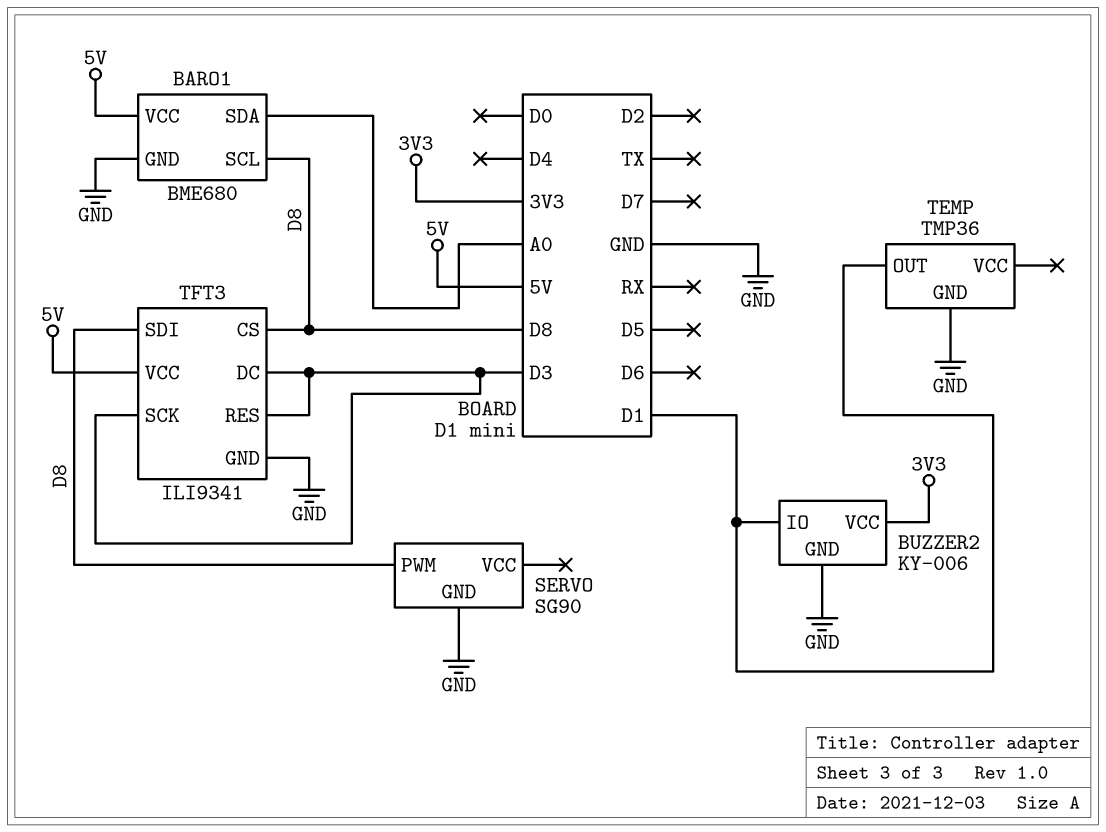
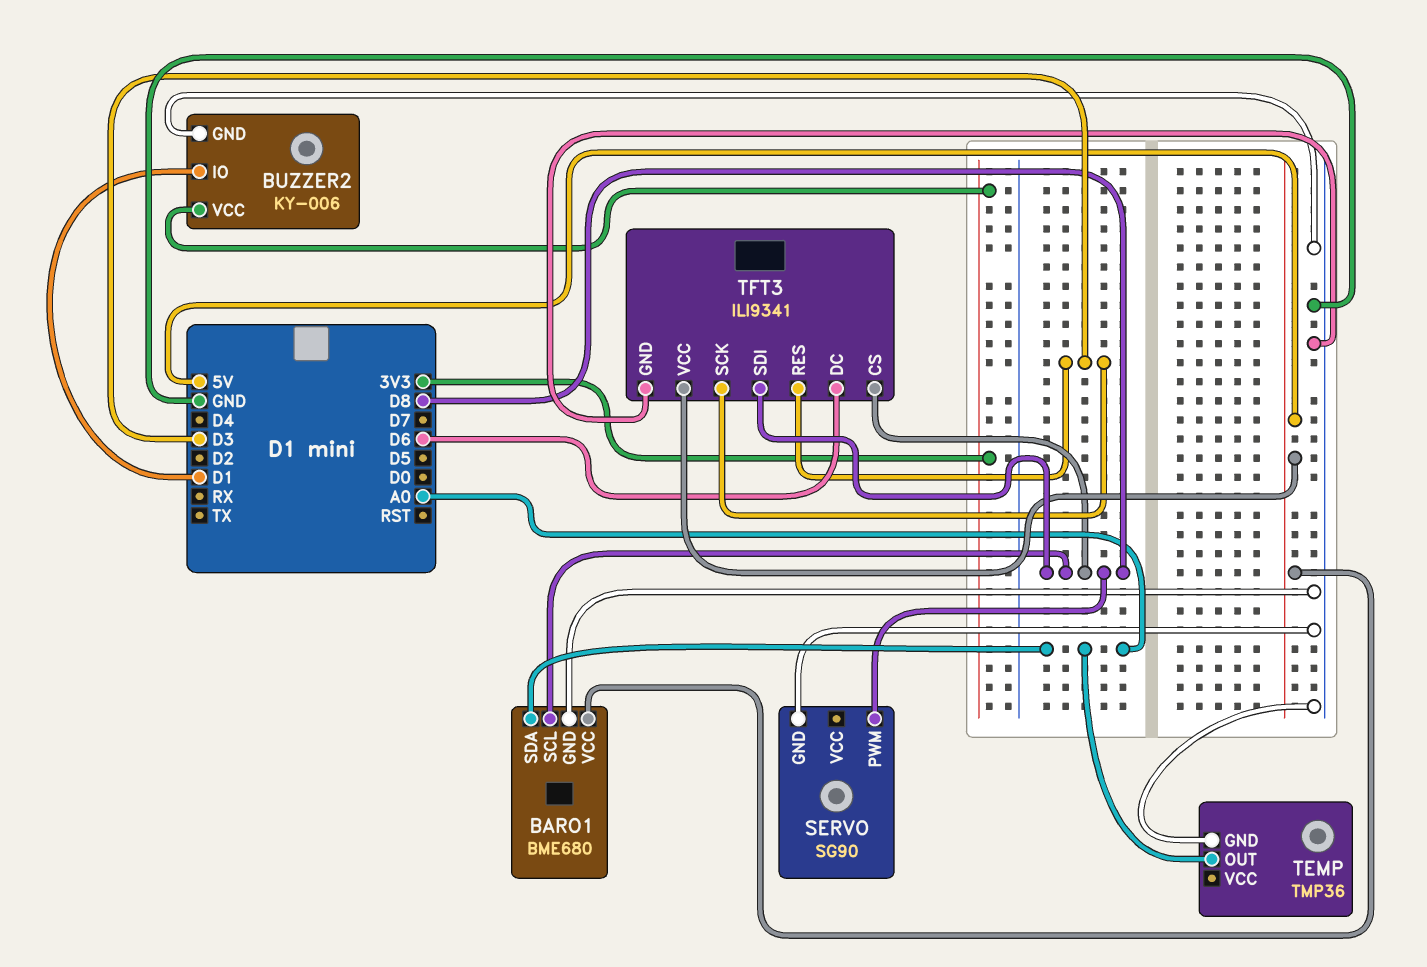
TEMP pin OUT: D1 -> A0
TFT3 pin DC: D3 -> D6

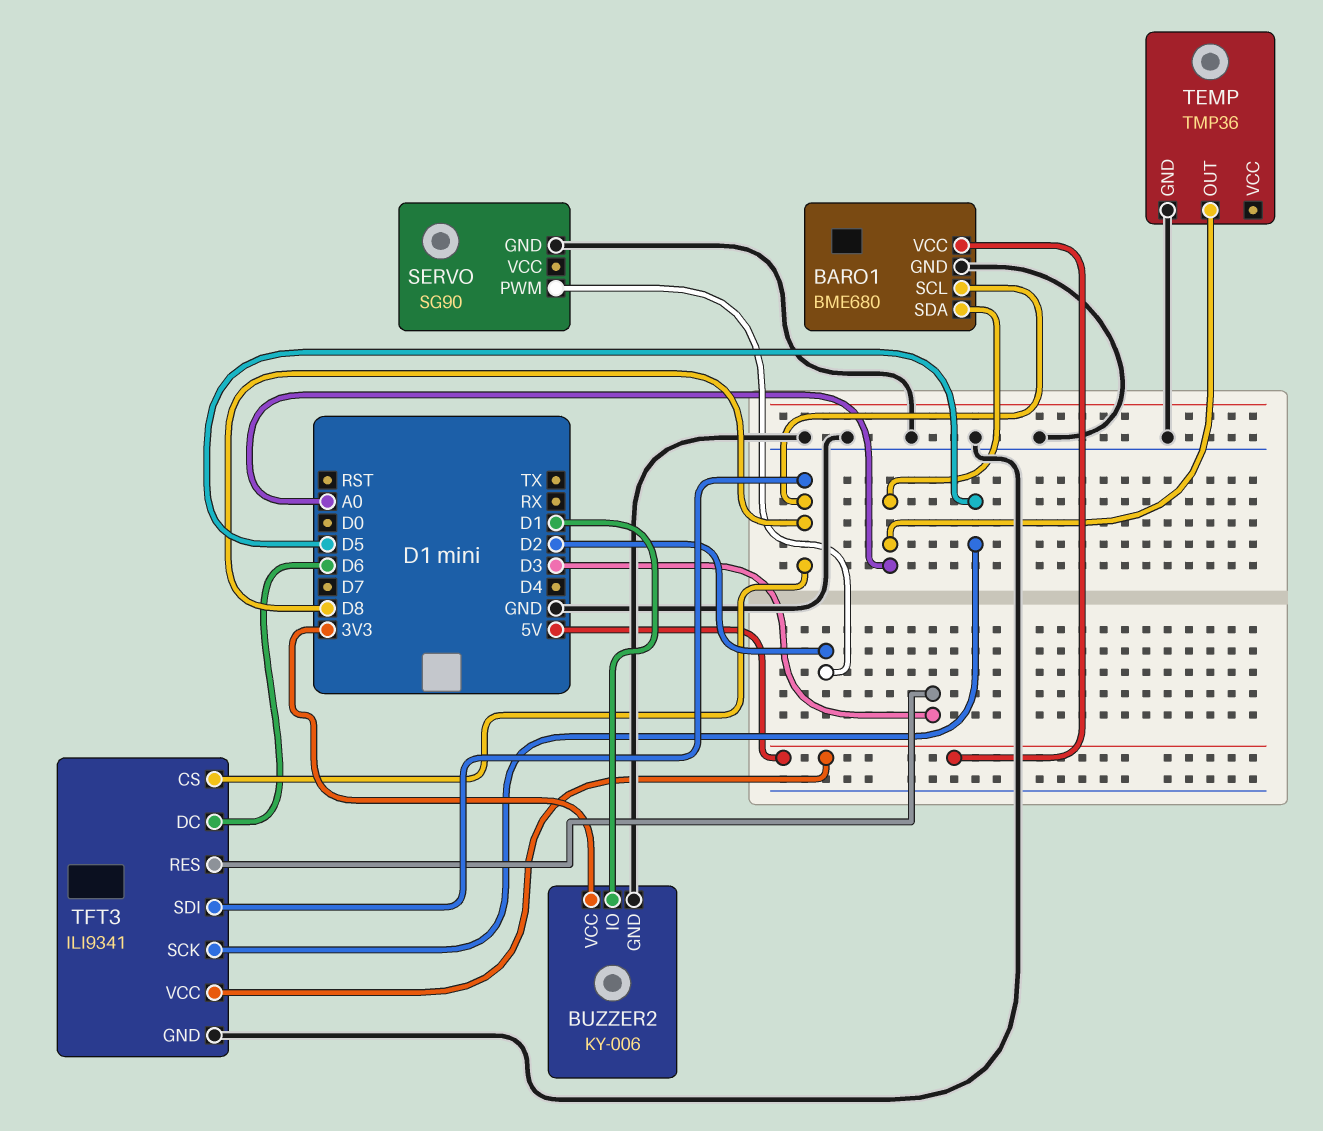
SERVO pin PWM: D8 -> D2
TFT3 pin SCK: D3 -> D5

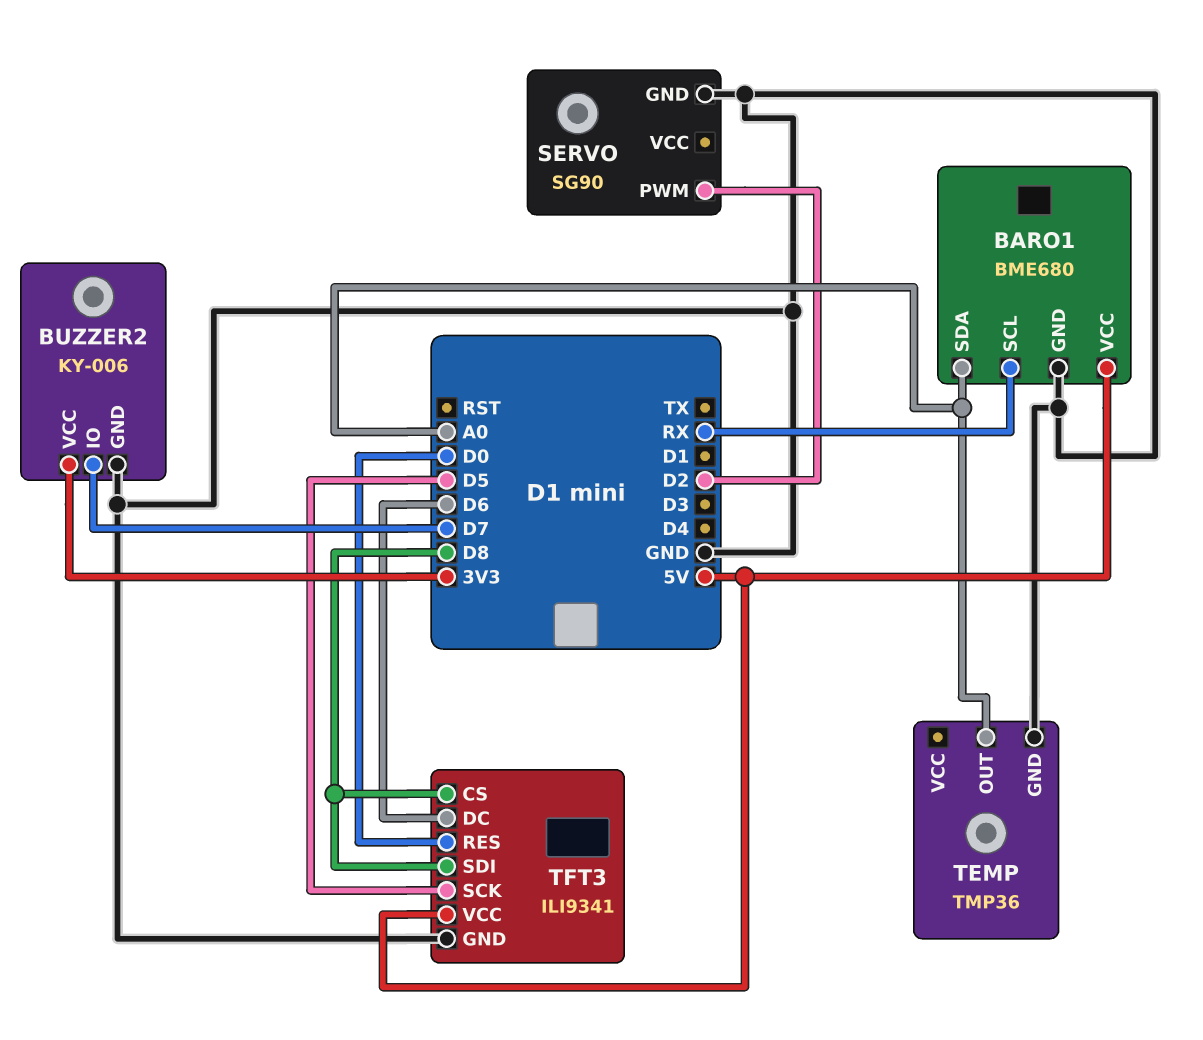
BARO1 pin SCL: D8 -> RX
BUZZER2 pin IO: D1 -> D7
TFT3 pin RES: D3 -> D0

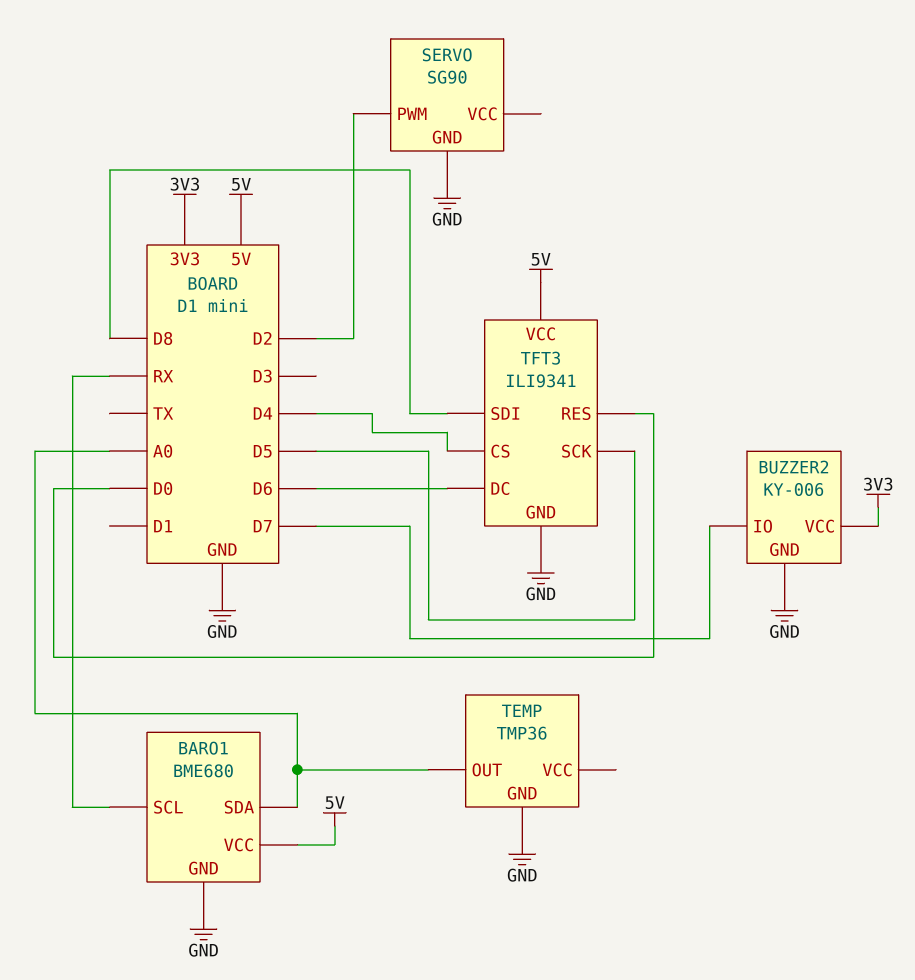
TFT3 pin CS: D8 -> D4

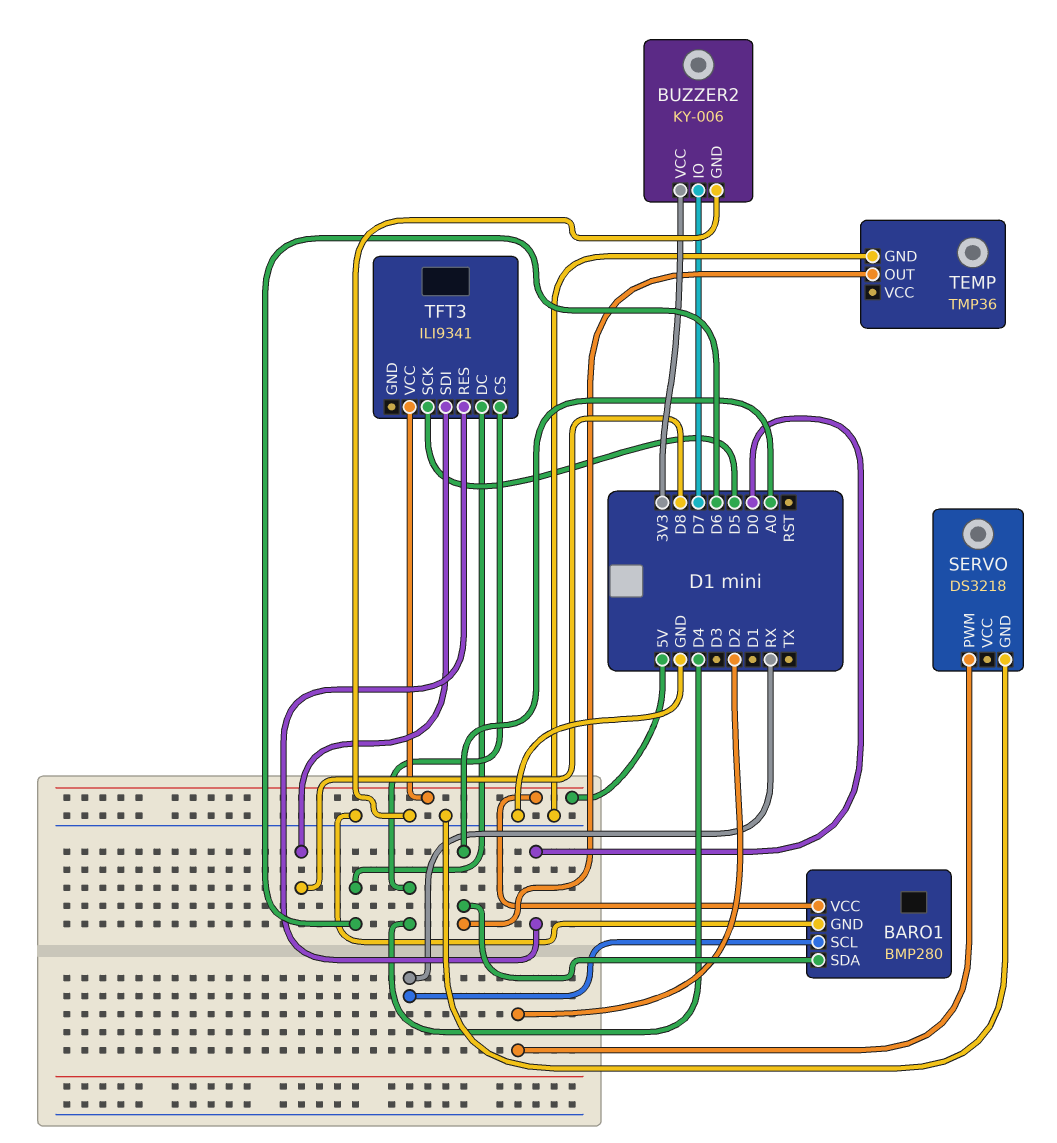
BARO1: BME680 -> BMP280
SERVO: SG90 -> DS3218
TFT3 pin GND: GND -> none

